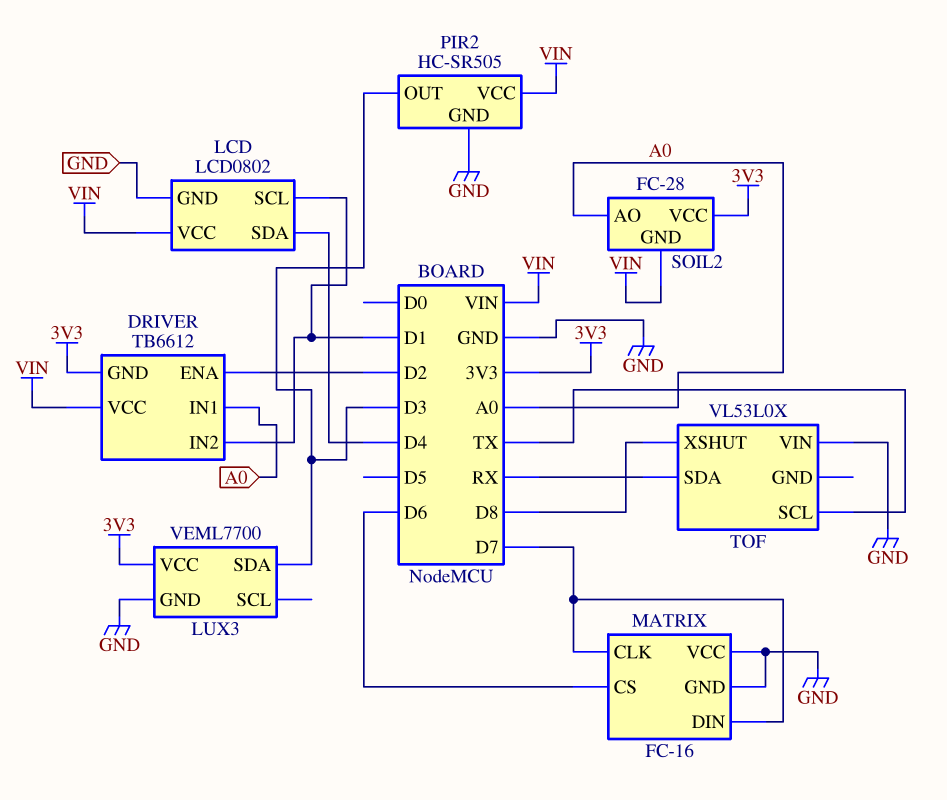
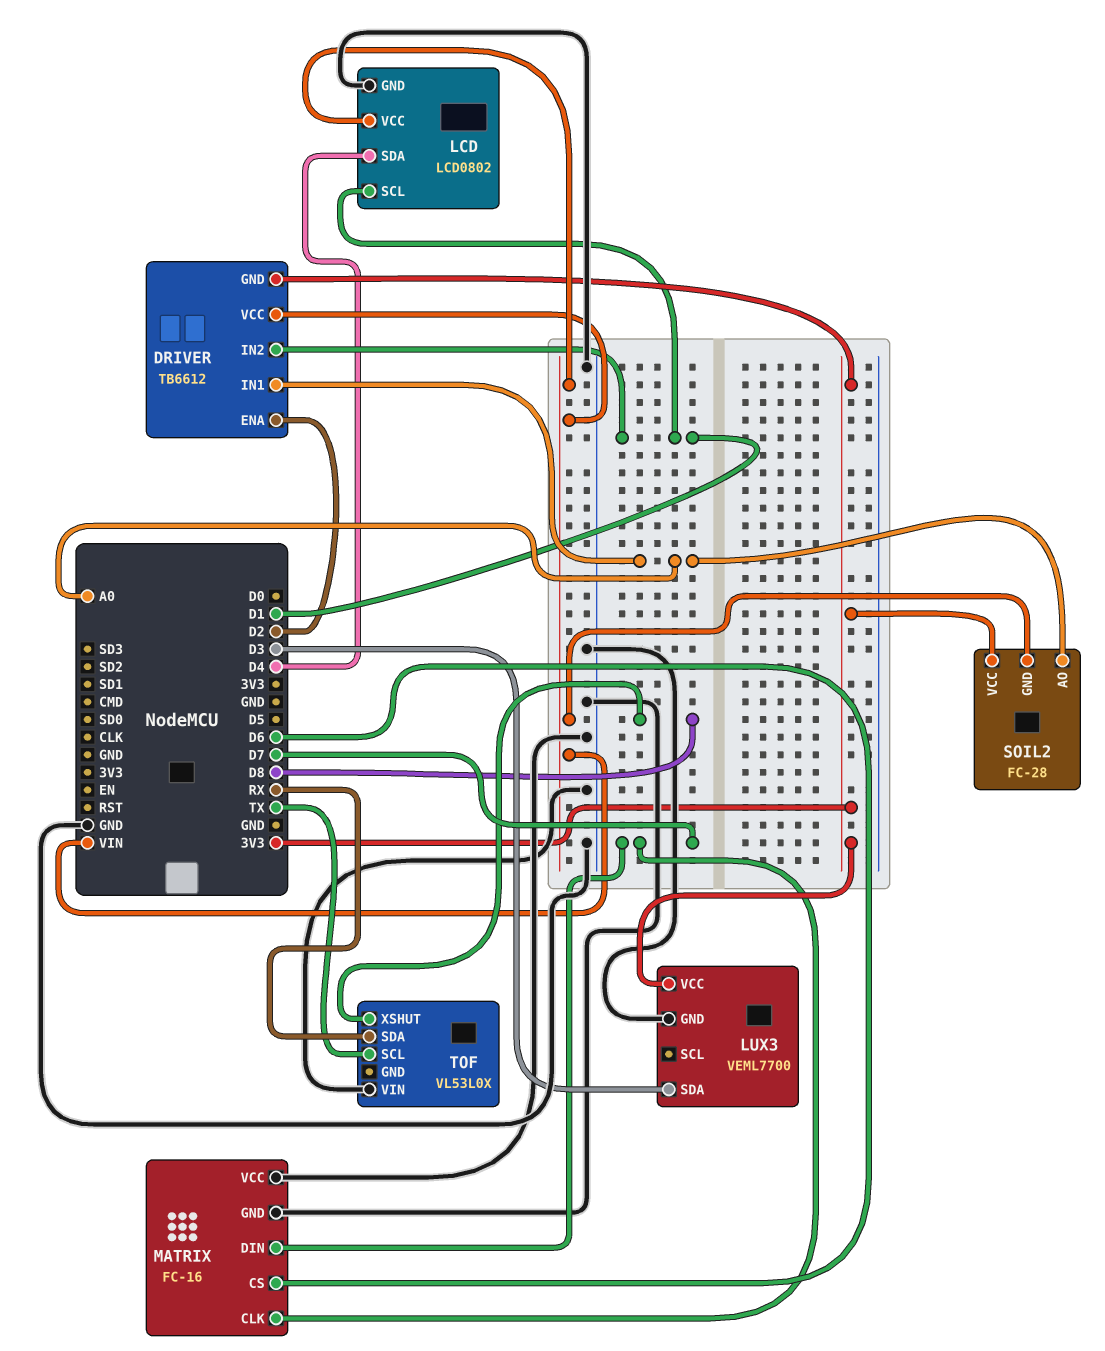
PIR2: HC-SR505 -> none
PIR2 pin GND: GND -> none
PIR2 pin OUT: D3 -> none
PIR2 pin VCC: VIN -> none

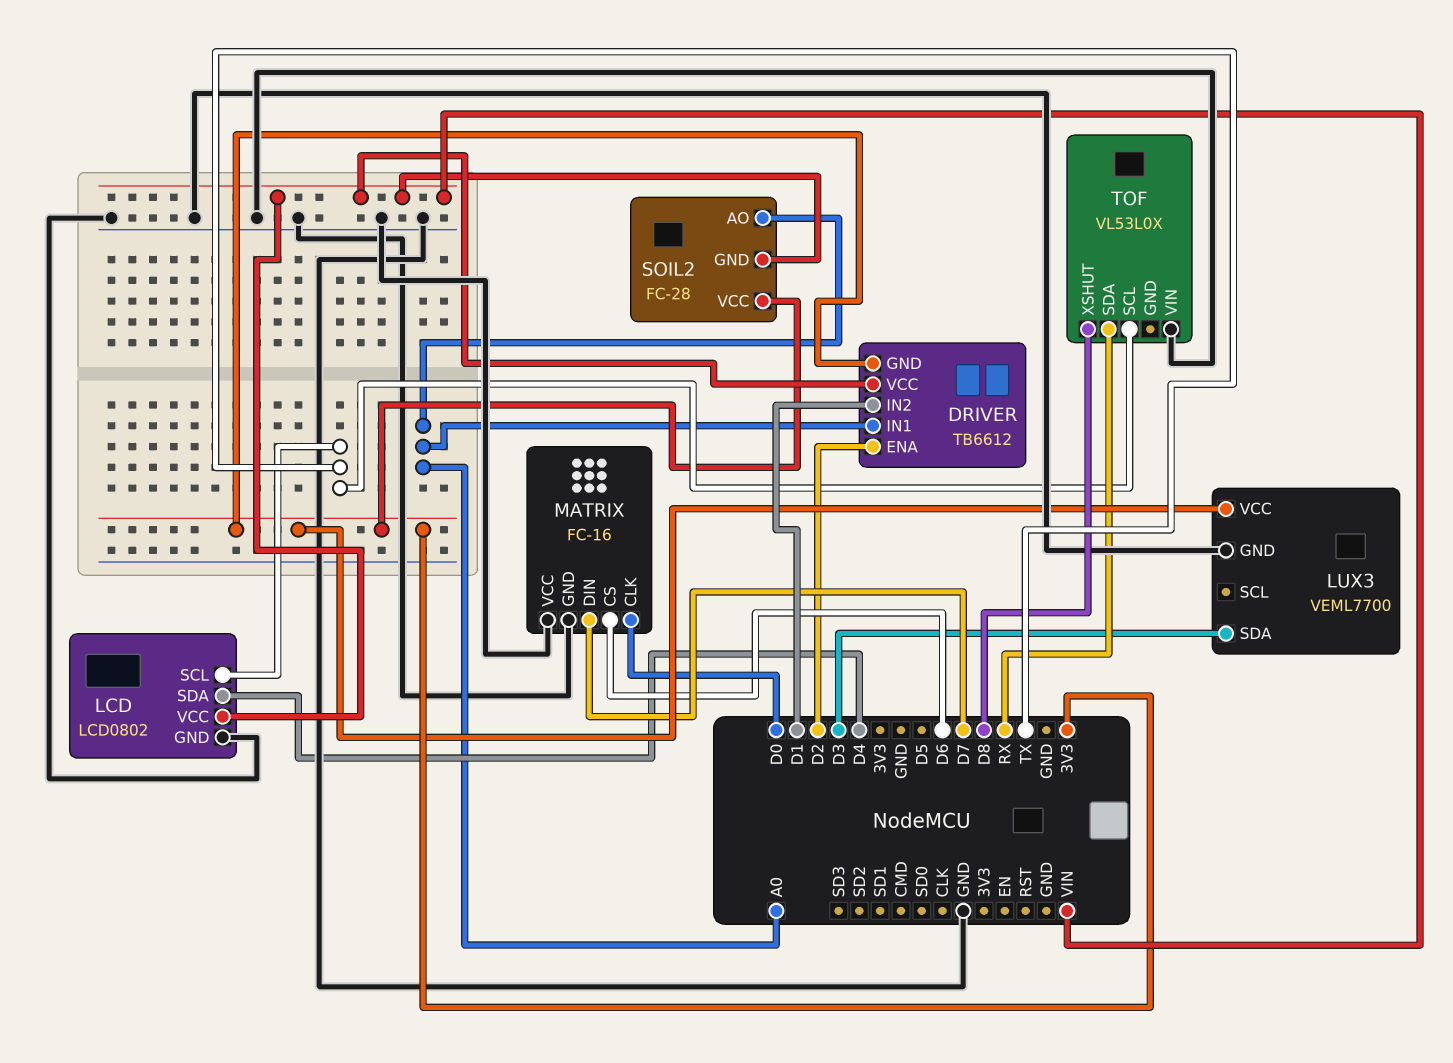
LCD pin SCL: D1 -> TX
MATRIX pin CLK: D7 -> D0

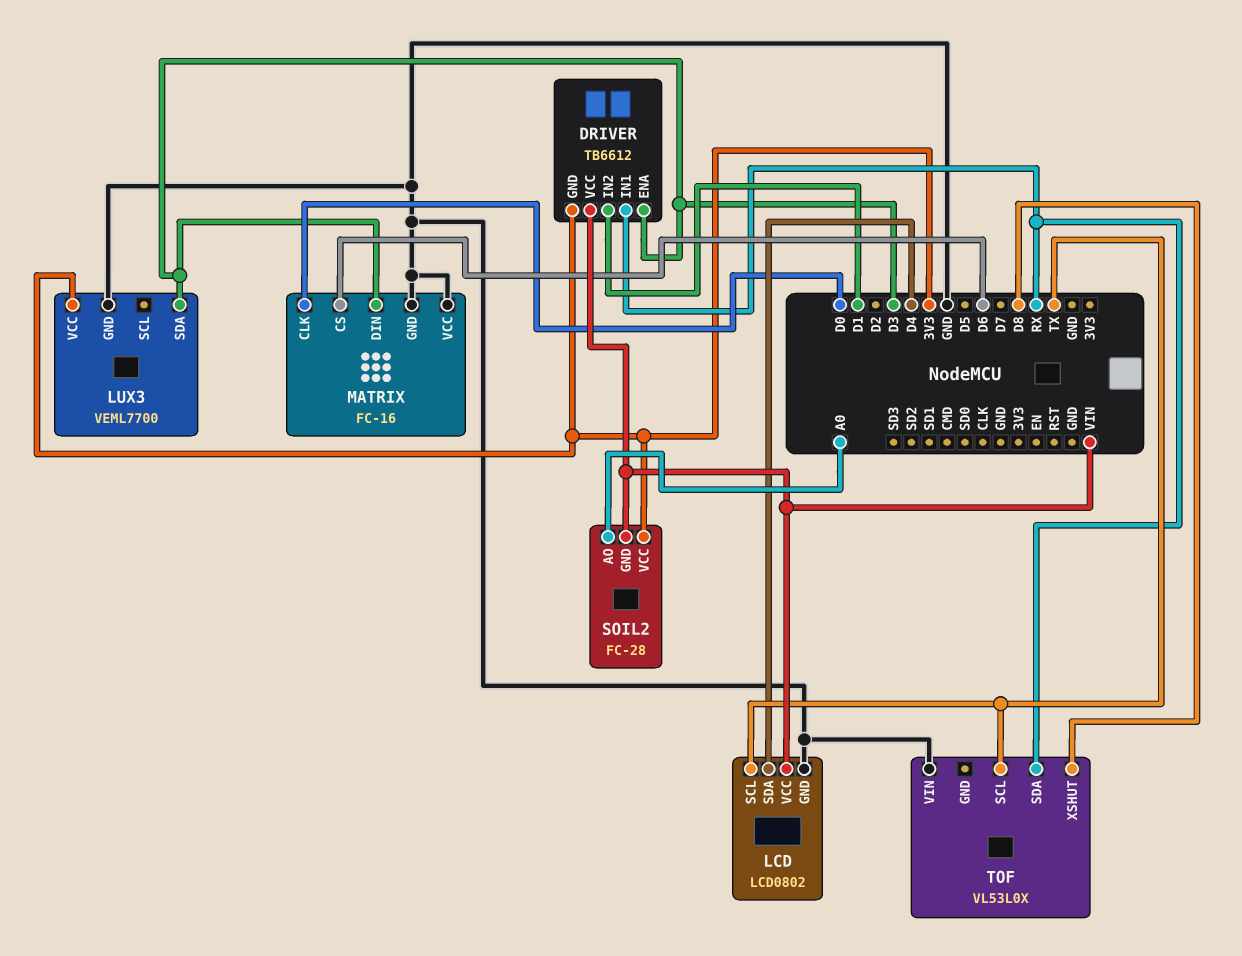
DRIVER pin ENA: D2 -> D3
DRIVER pin IN1: A0 -> RX
MATRIX pin DIN: D7 -> D3

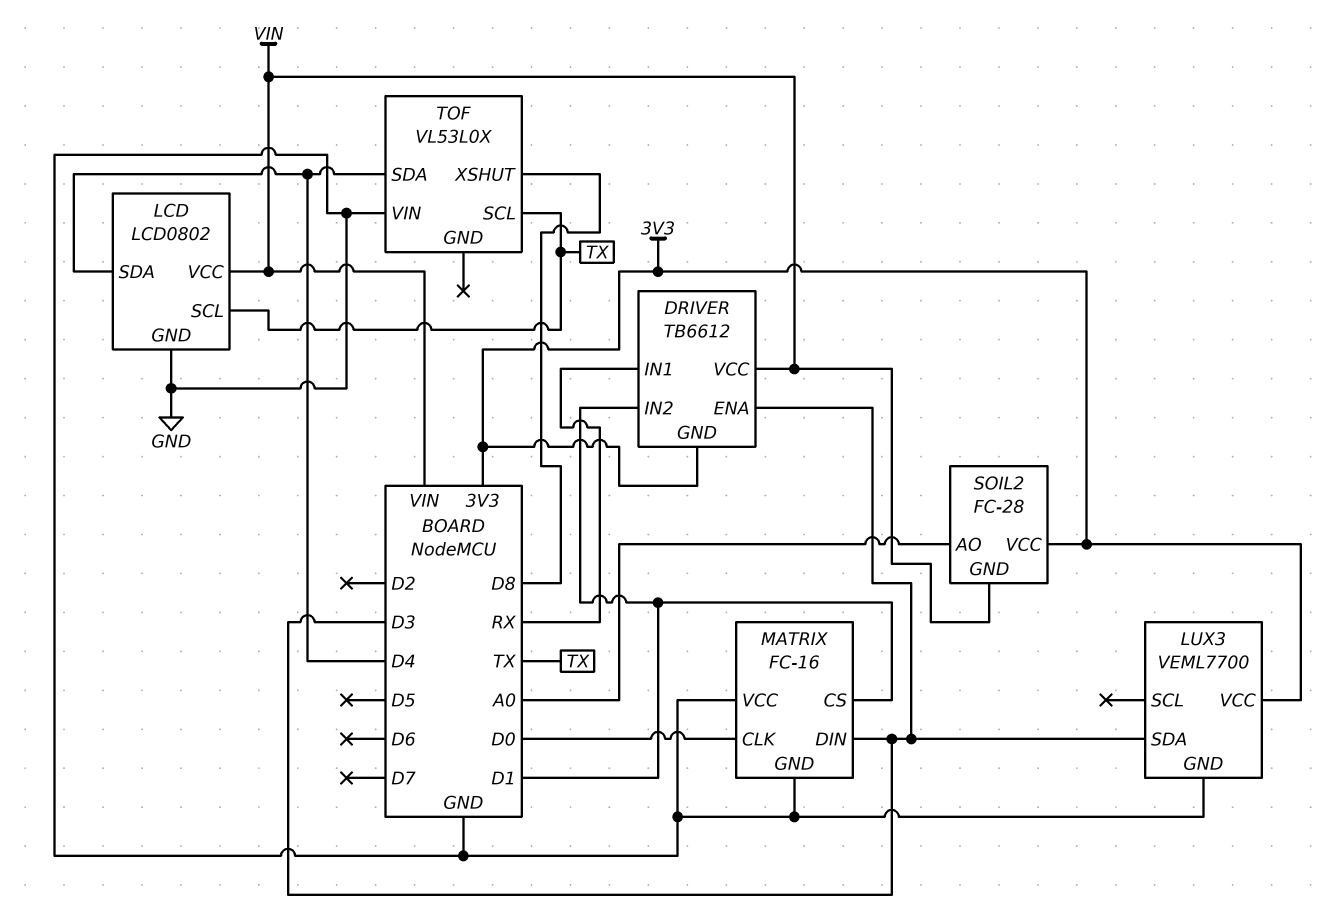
MATRIX pin CS: D6 -> D1
TOF pin SDA: RX -> D4

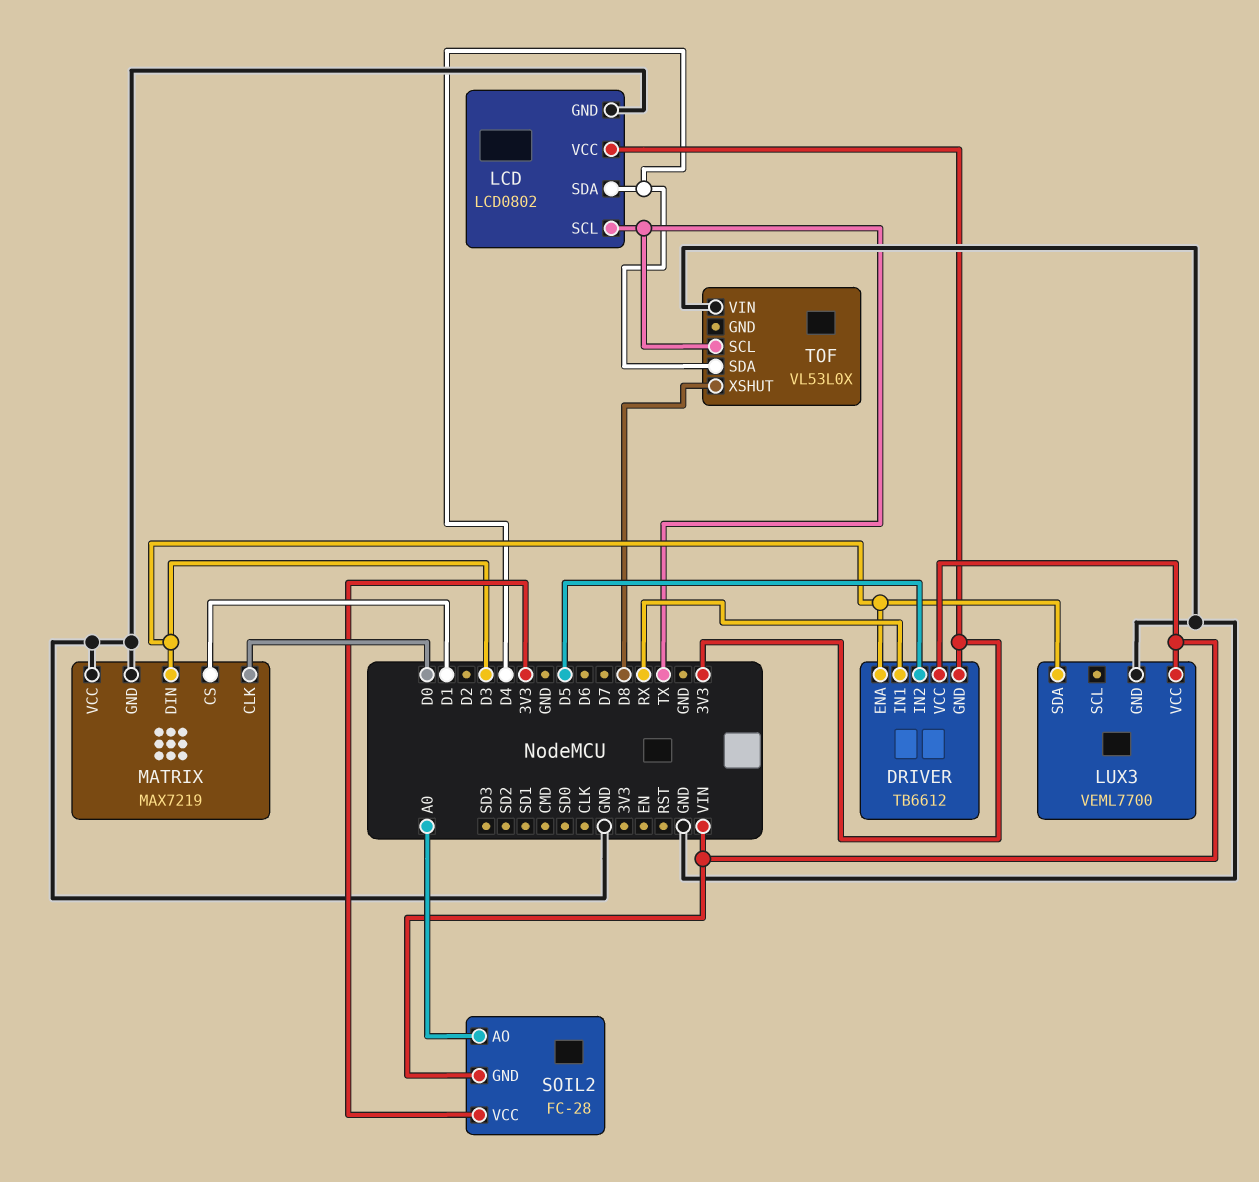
DRIVER pin IN2: D1 -> D5
LCD pin VCC: VIN -> 3V3
LUX3 pin VCC: 3V3 -> VIN
MATRIX: FC-16 -> MAX7219

